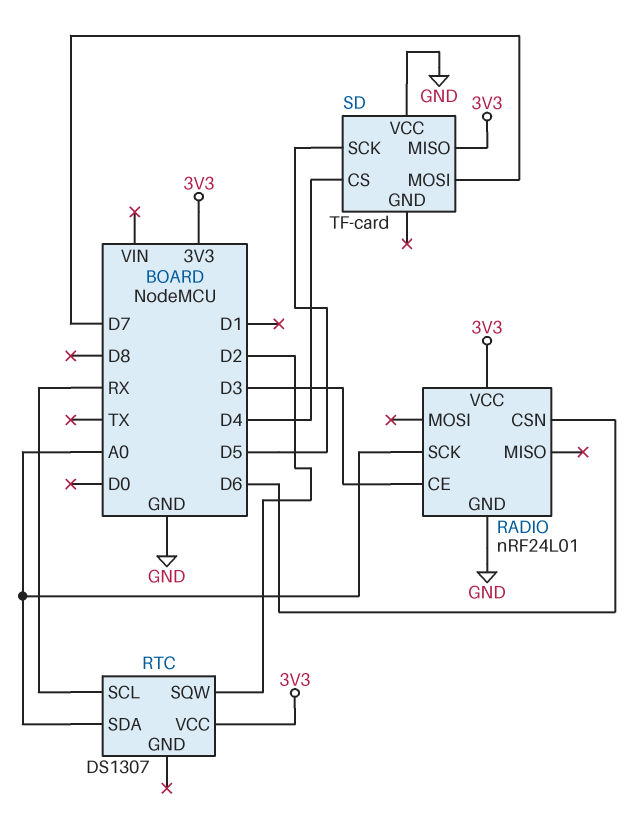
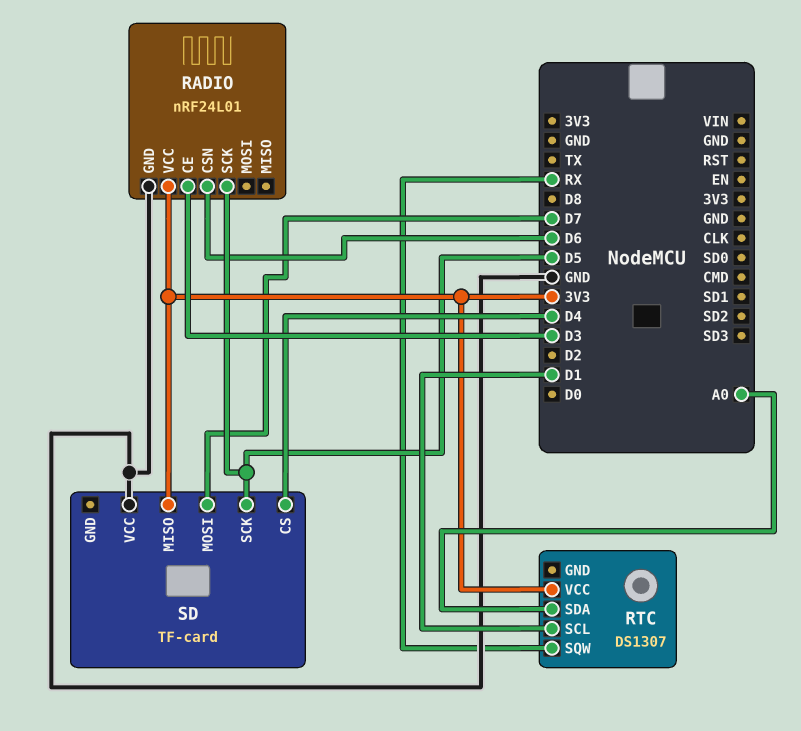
RADIO pin SCK: A0 -> D5
RTC pin SCL: RX -> D1
RTC pin SQW: D2 -> RX

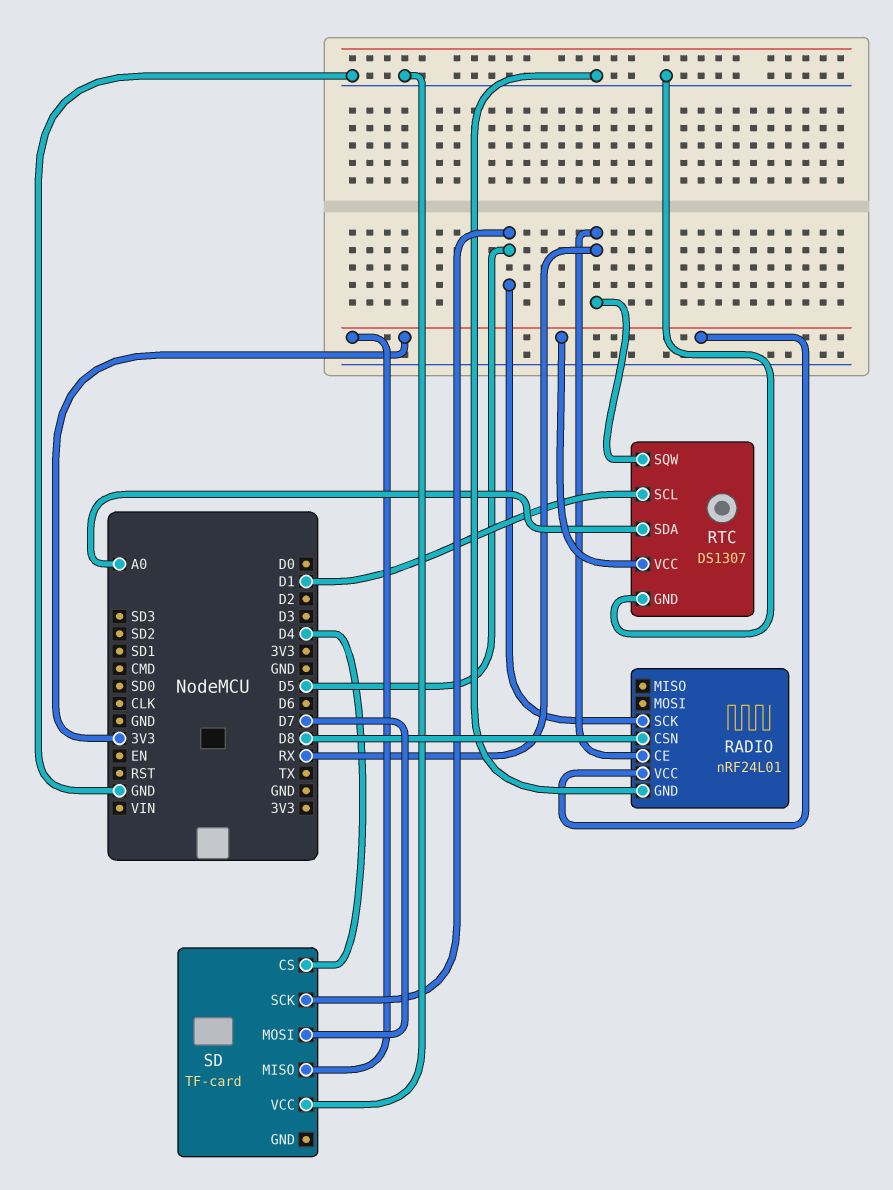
RADIO pin CE: D3 -> RX
RADIO pin CSN: D6 -> D8
RTC pin GND: none -> GND

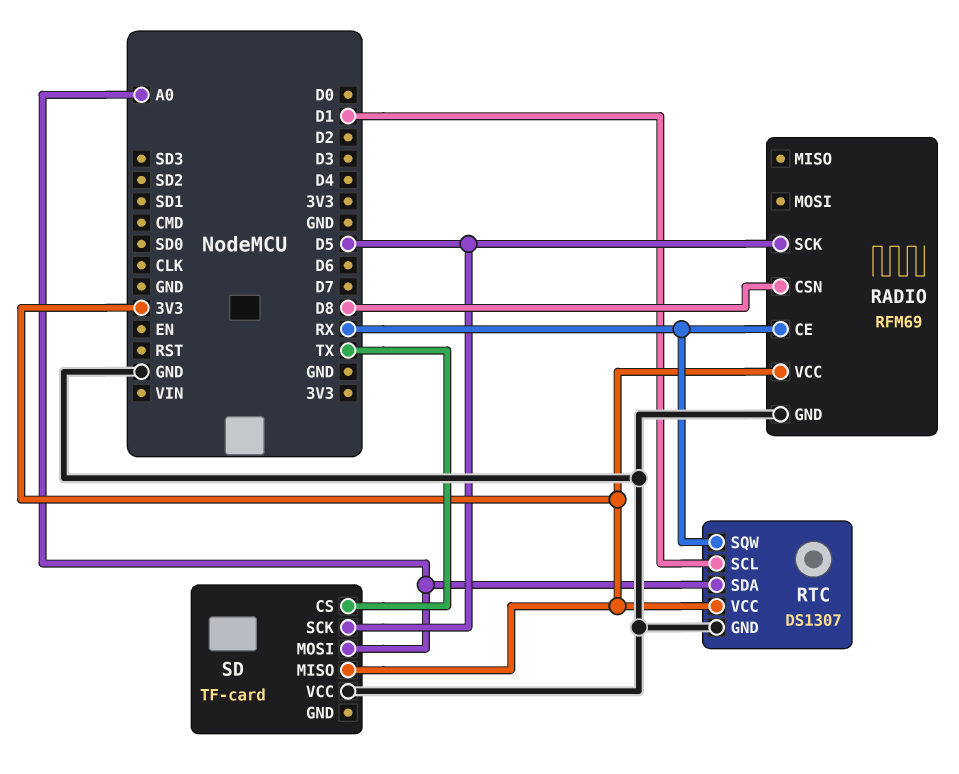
RADIO: nRF24L01 -> RFM69
SD pin CS: D4 -> TX
SD pin MOSI: D7 -> A0

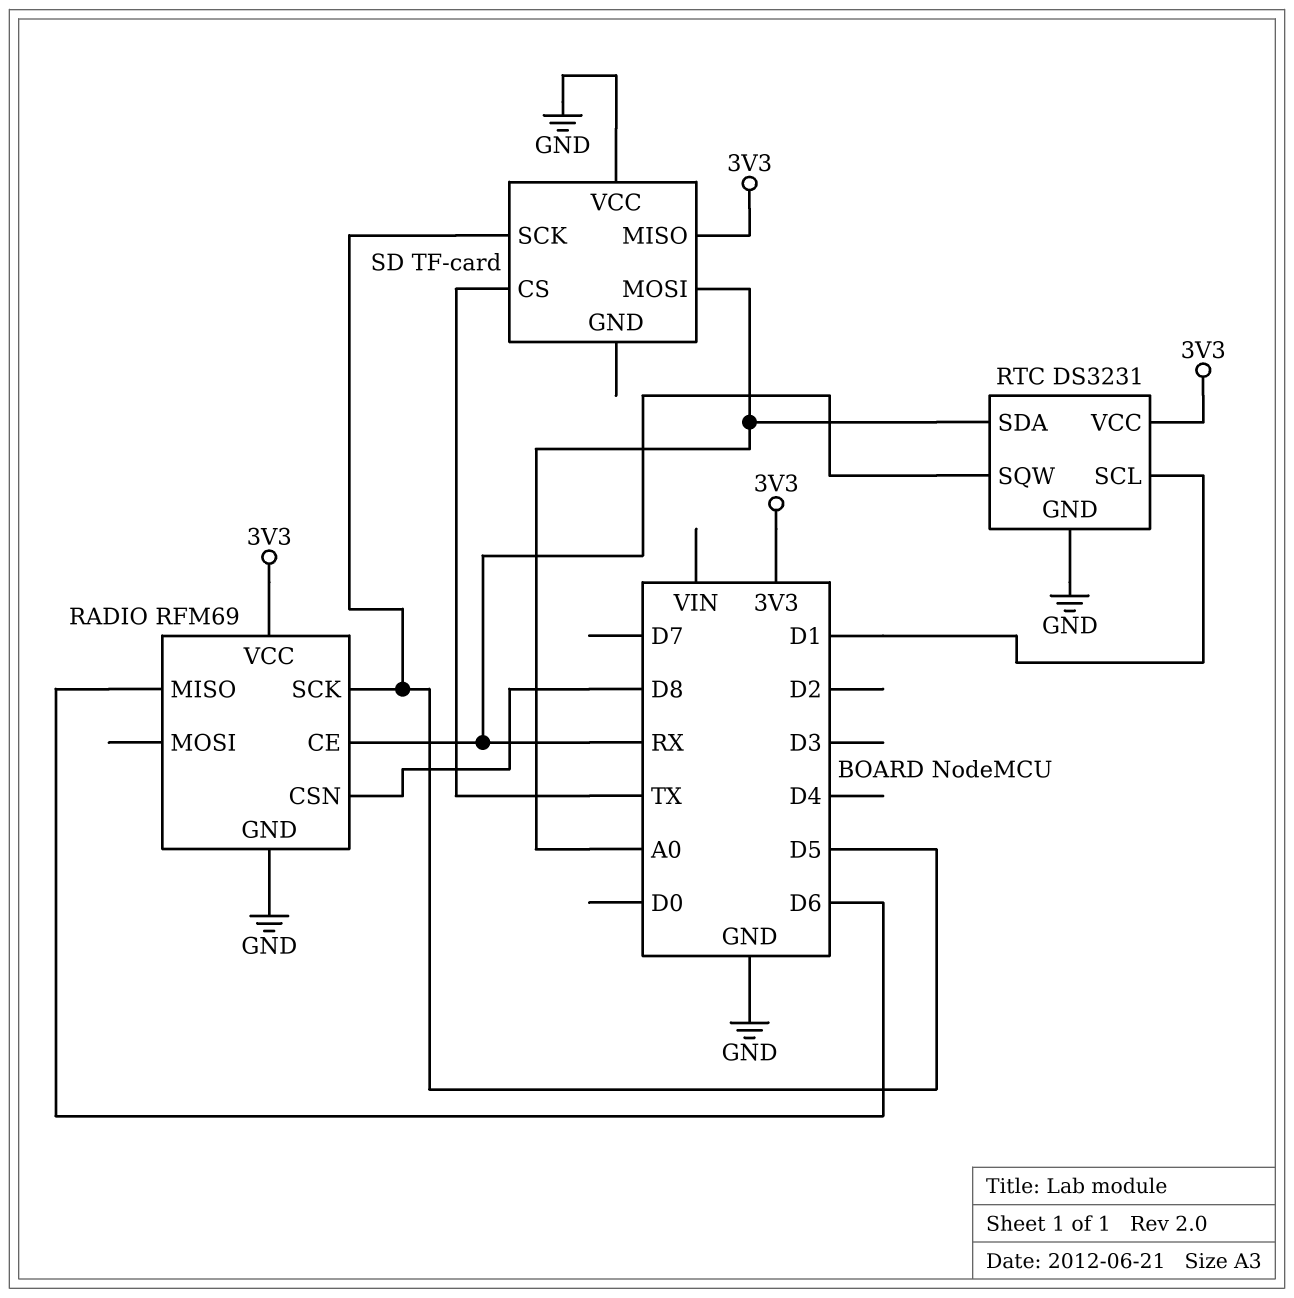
RADIO pin MISO: none -> D6
RTC: DS1307 -> DS3231

